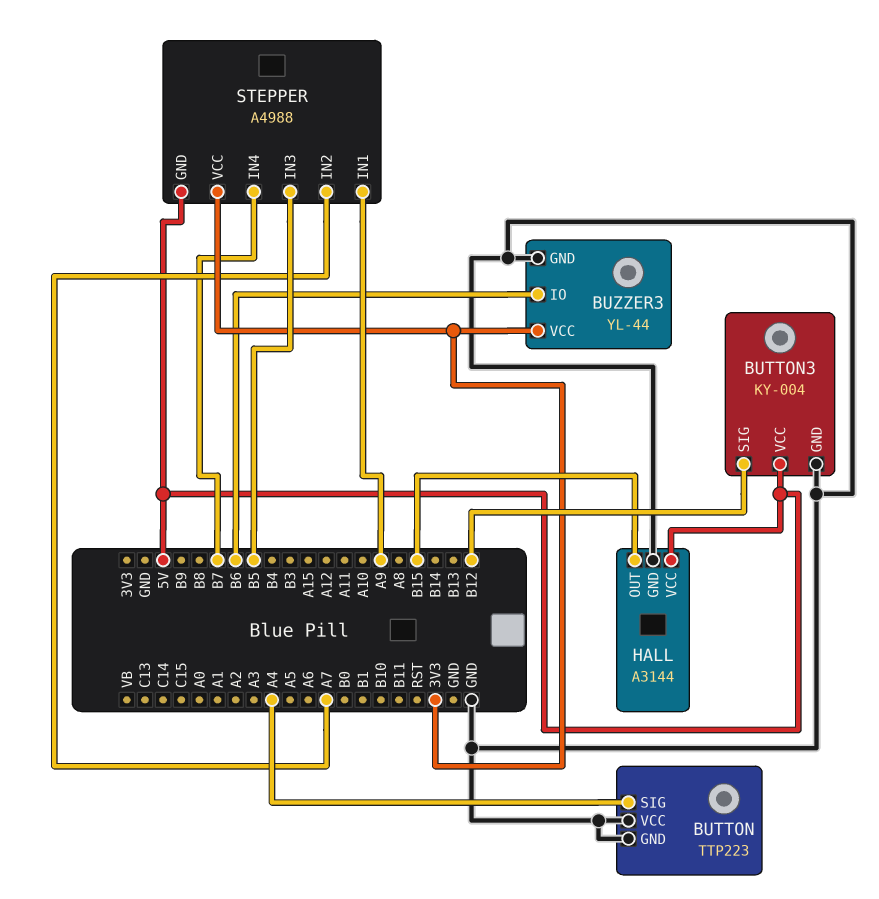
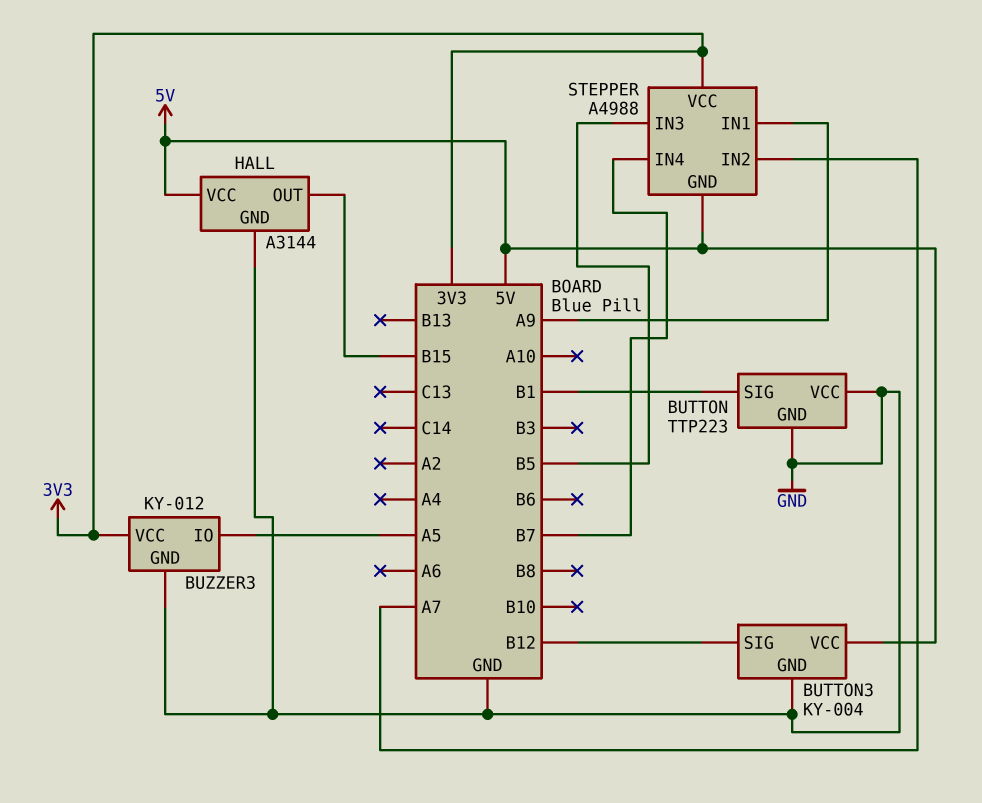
BUTTON pin SIG: A4 -> B1
BUZZER3: YL-44 -> KY-012
BUZZER3 pin IO: B6 -> A5

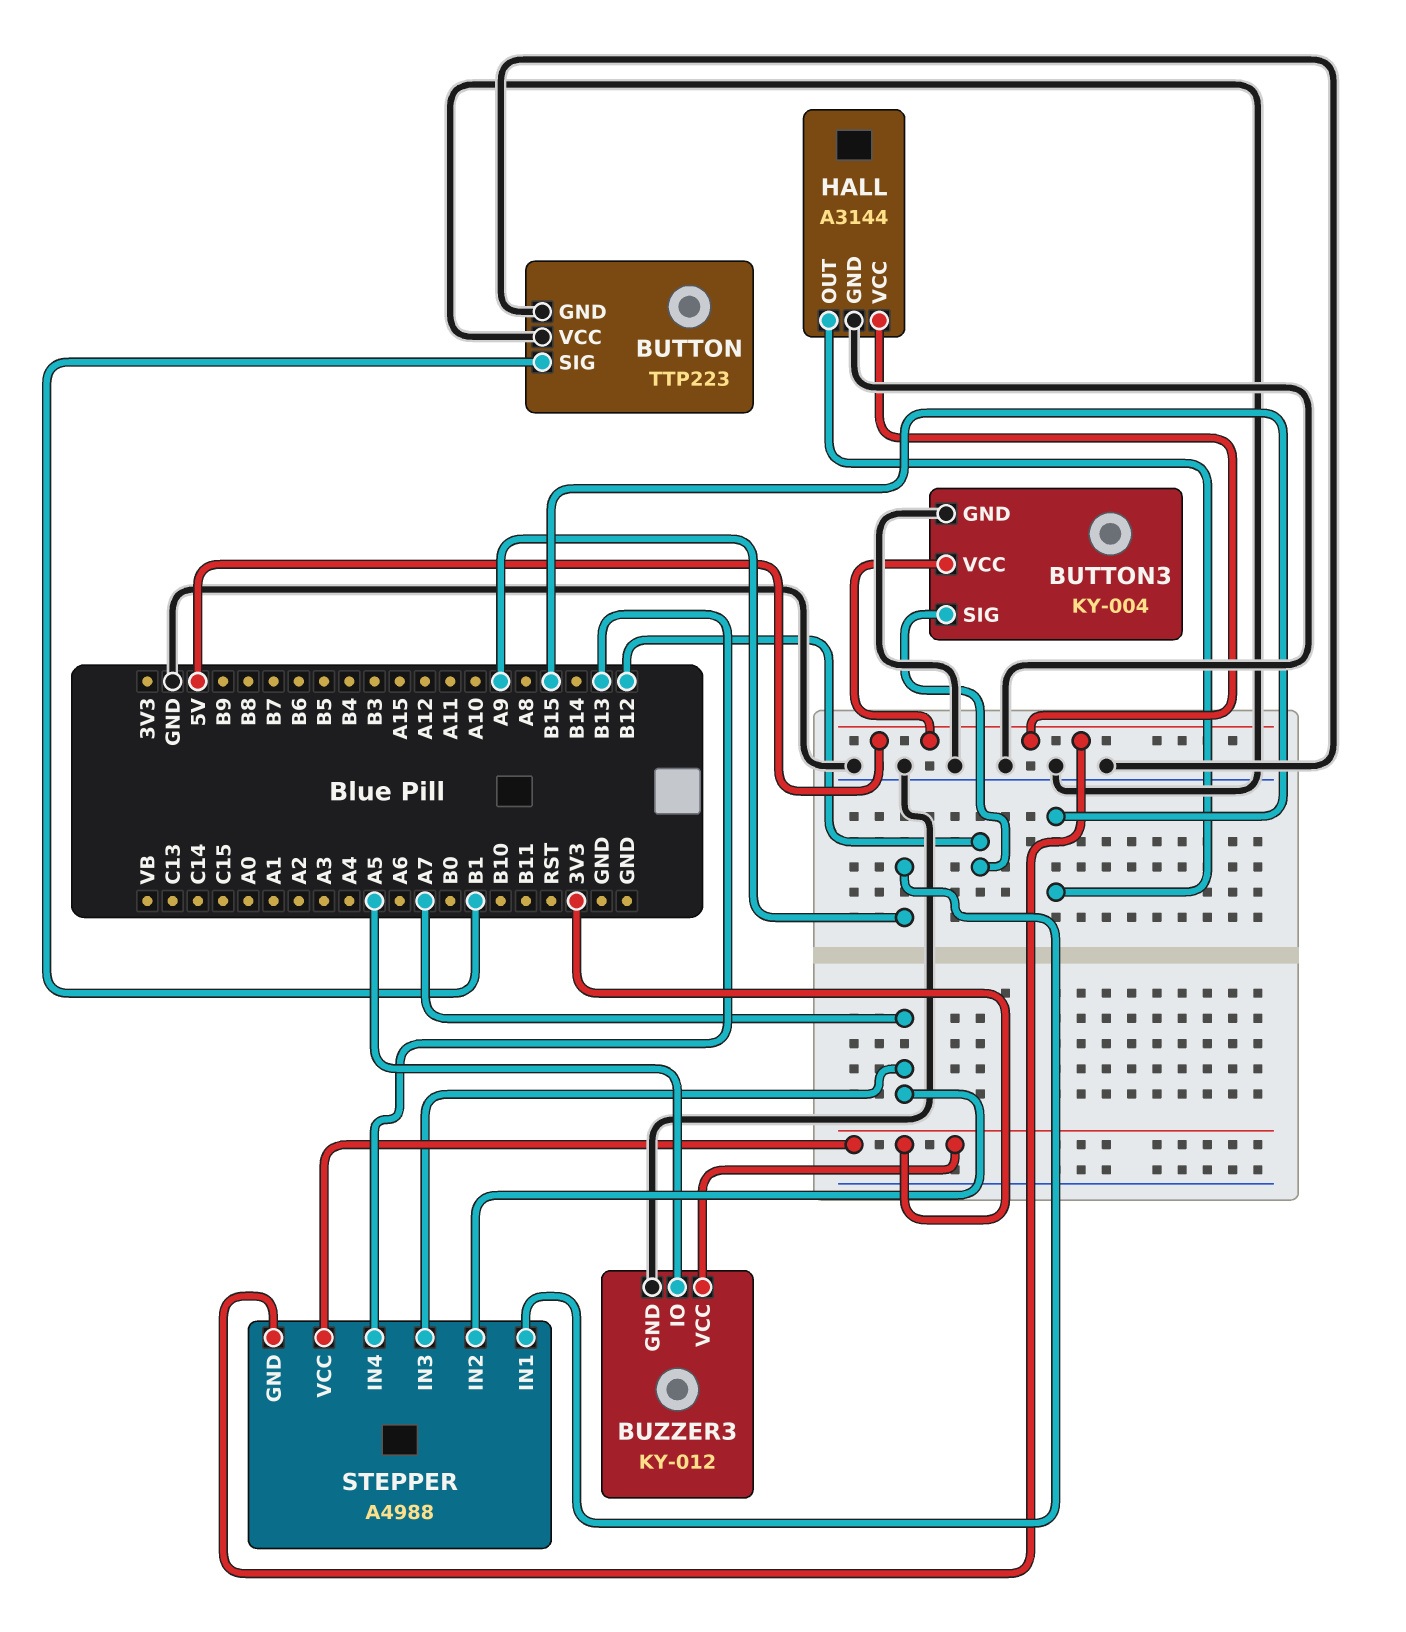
STEPPER pin IN3: B5 -> A7
STEPPER pin IN4: B7 -> B13

